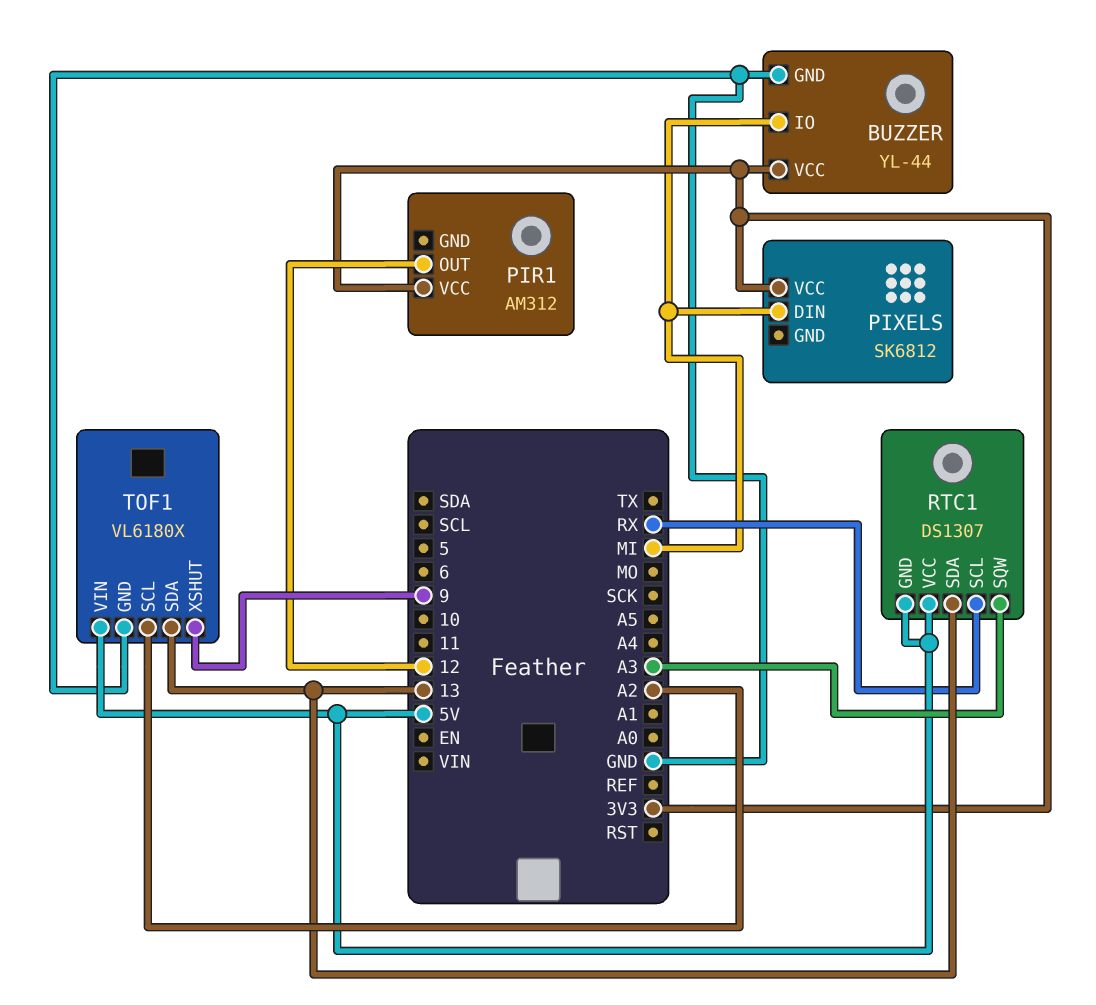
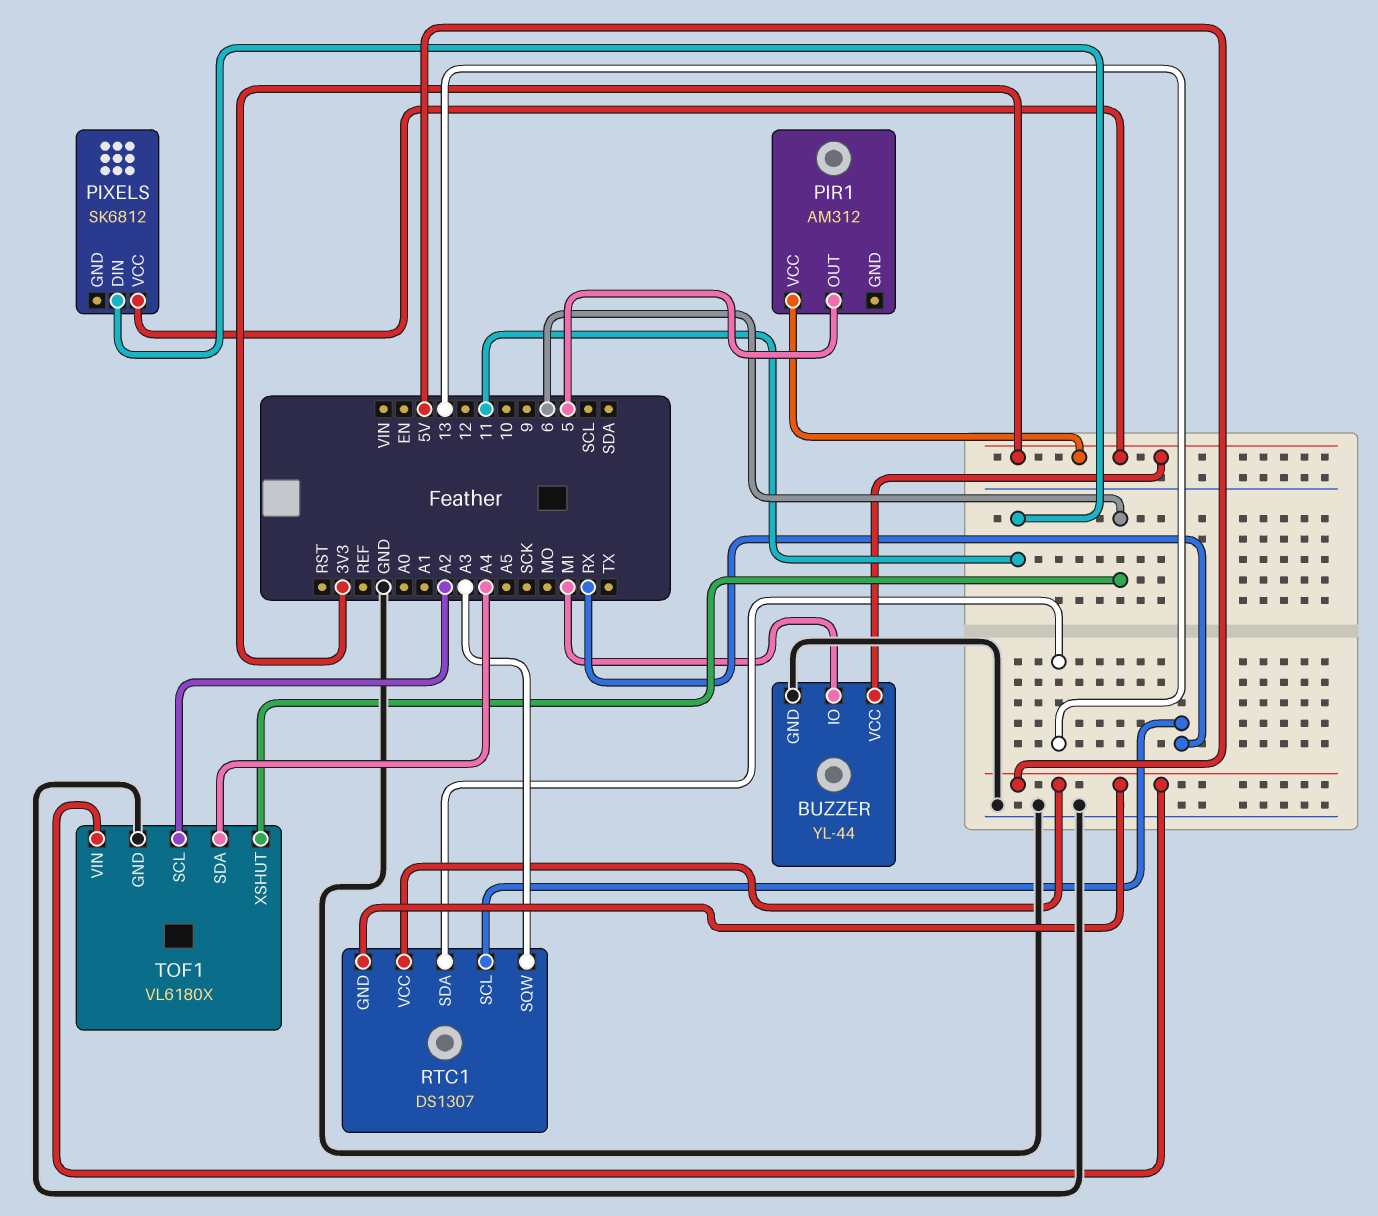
PIR1 pin OUT: 12 -> 5
PIXELS pin DIN: MI -> 11
TOF1 pin SDA: 13 -> A4
TOF1 pin XSHUT: 9 -> 6

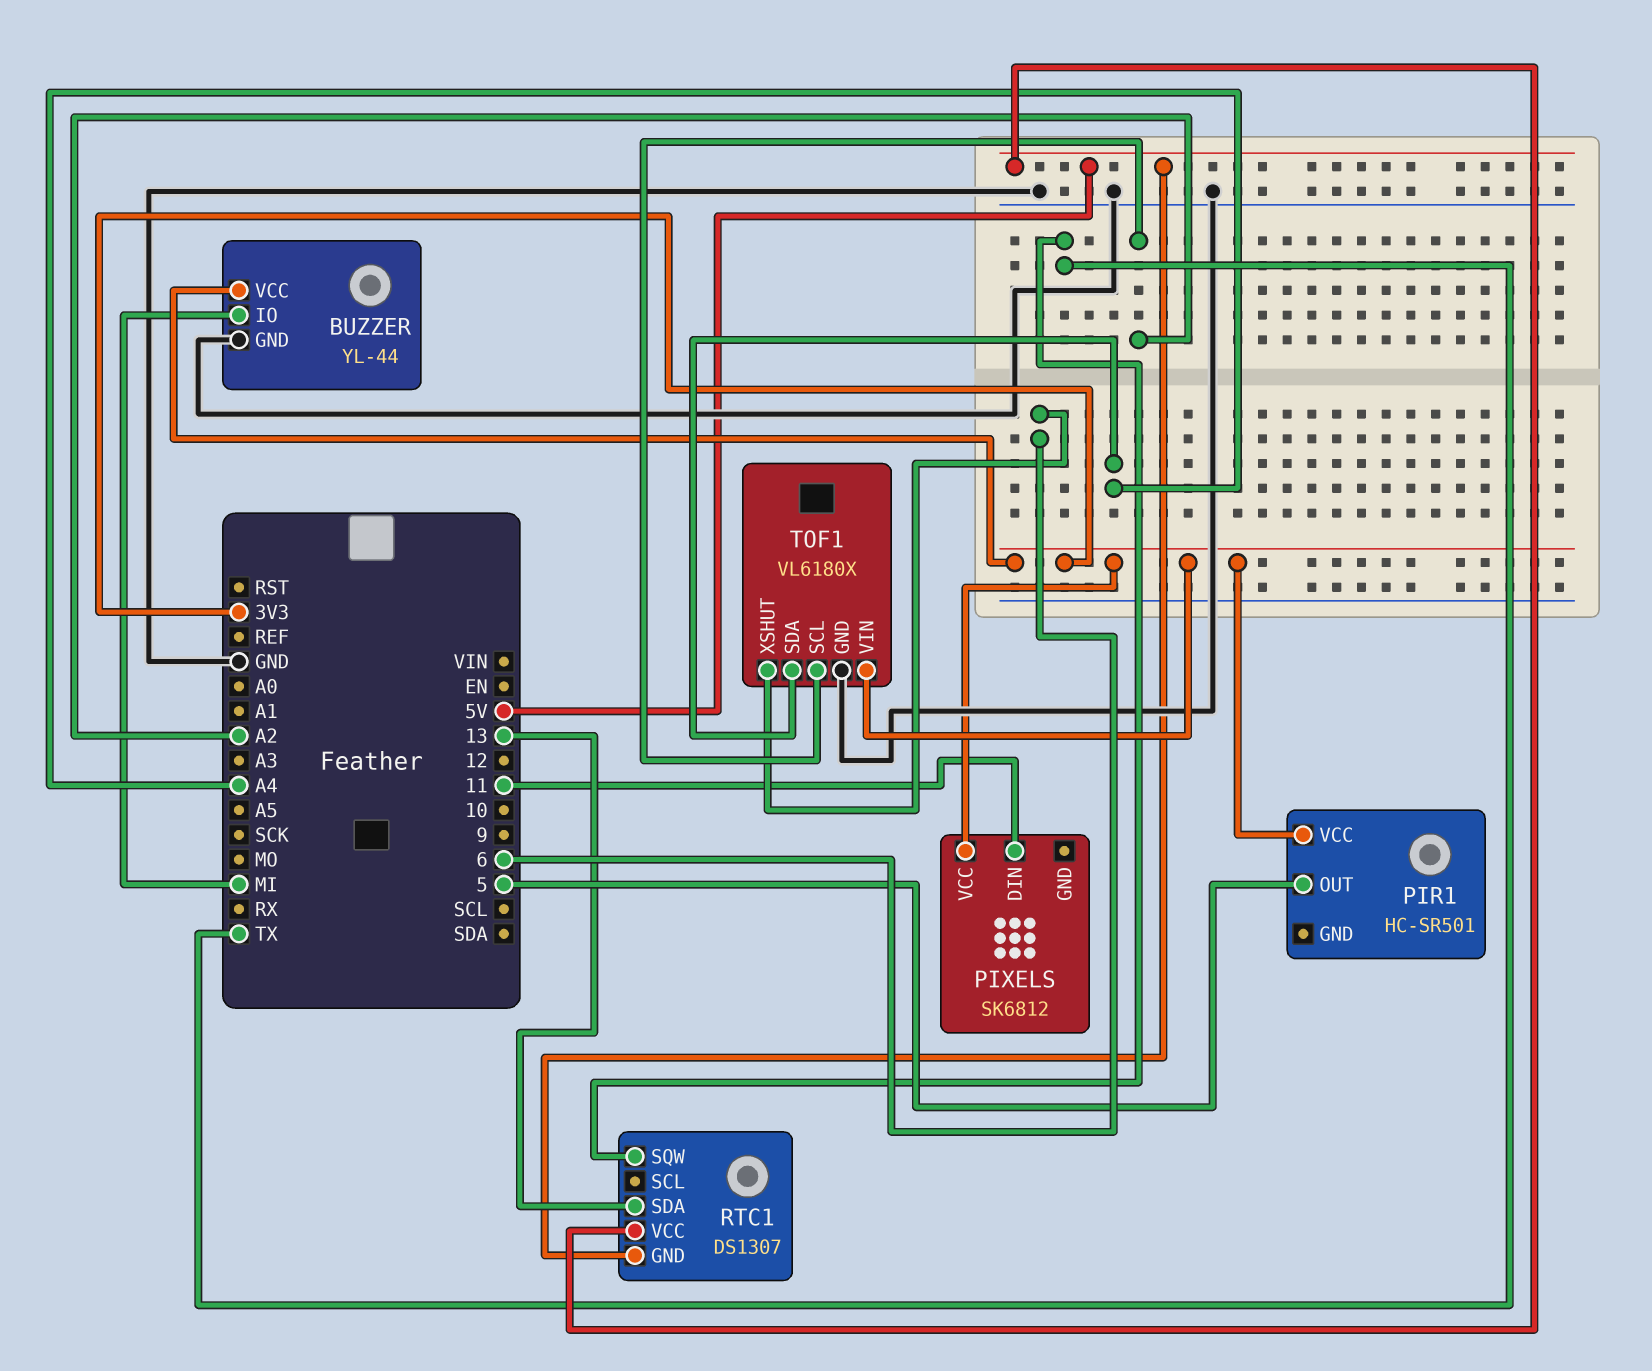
PIR1: AM312 -> HC-SR501
RTC1 pin SCL: RX -> none
RTC1 pin SQW: A3 -> TX
TOF1 pin VIN: 5V -> 3V3

